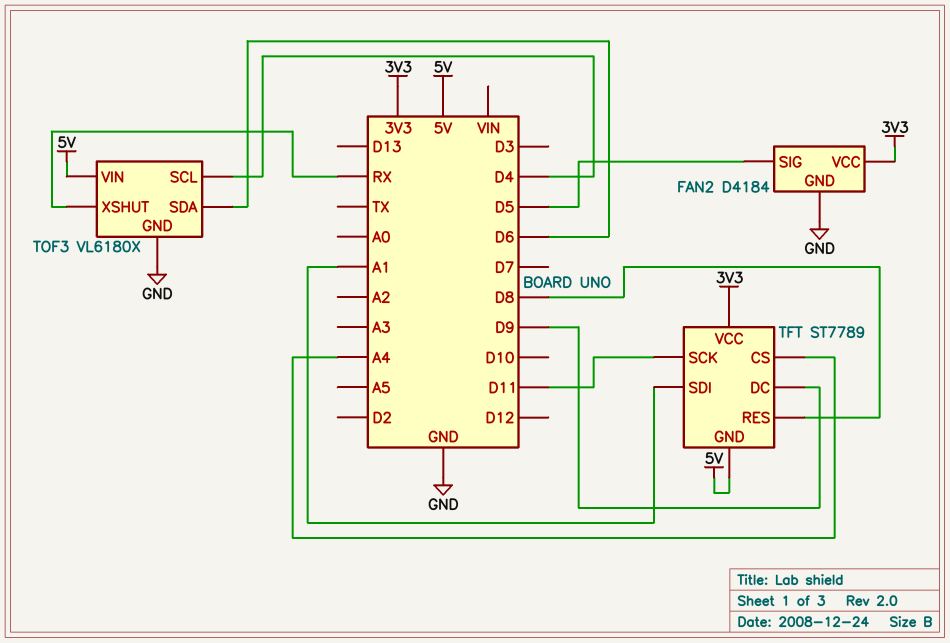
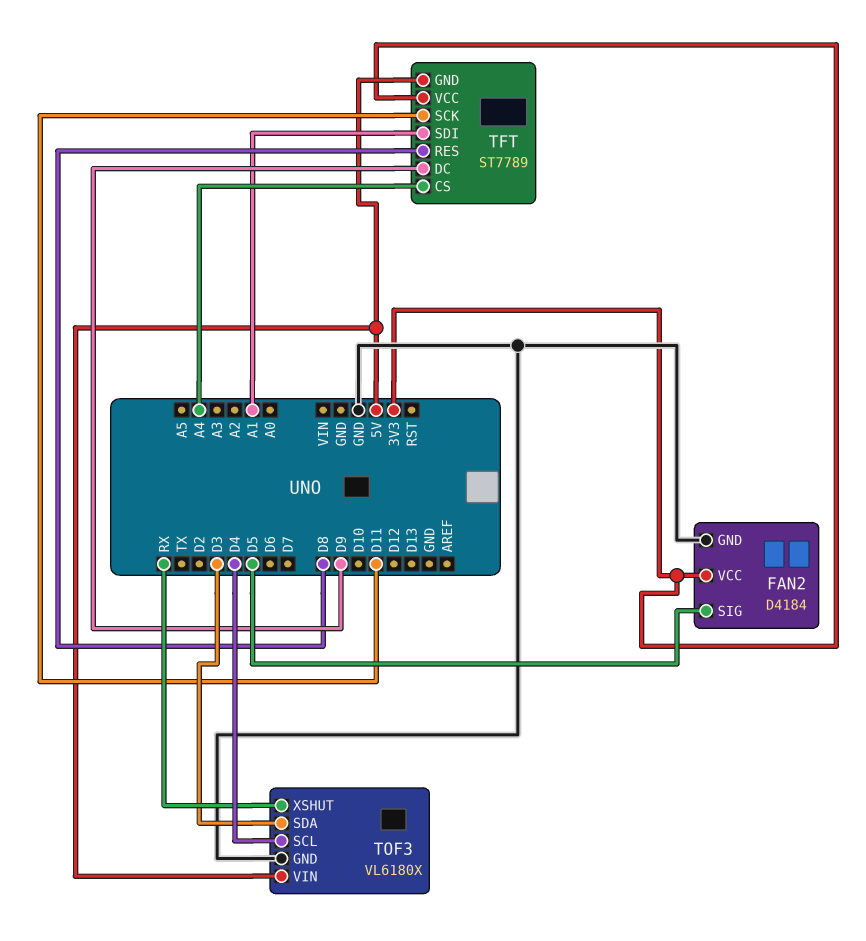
TOF3 pin SDA: D6 -> D3

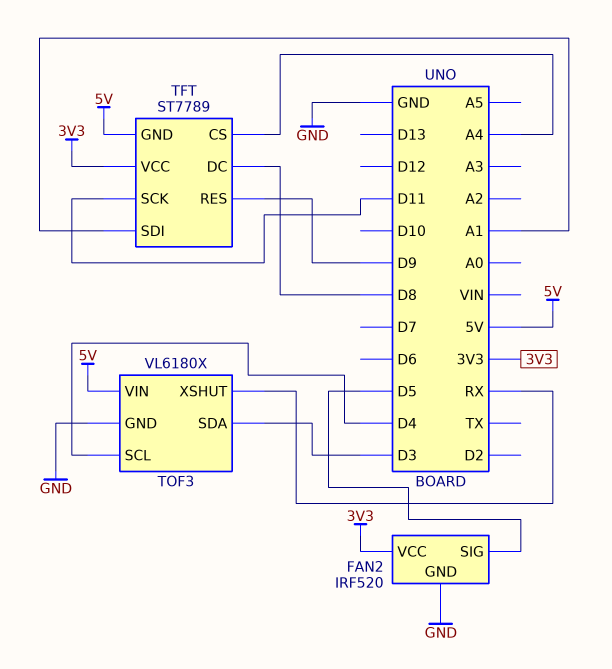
FAN2: D4184 -> IRF520
TFT pin DC: D9 -> D8
TFT pin RES: D8 -> D9

